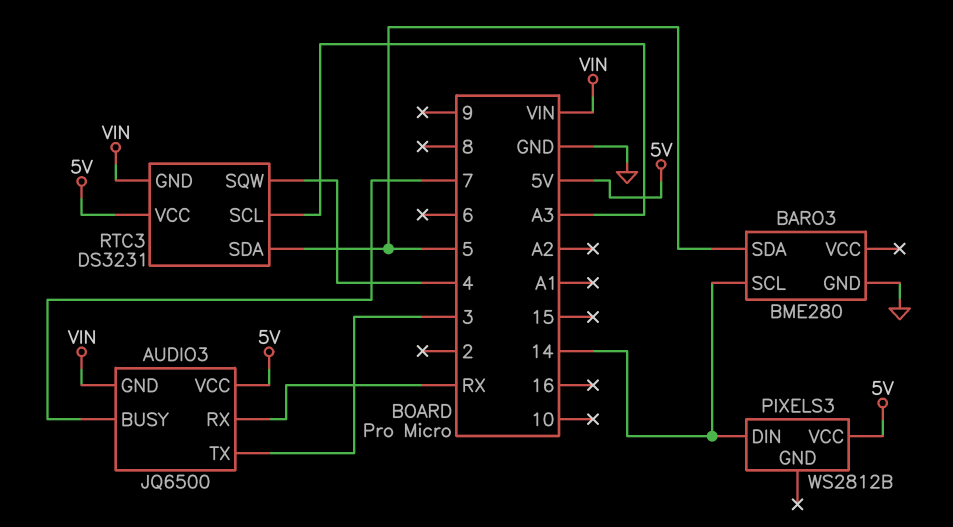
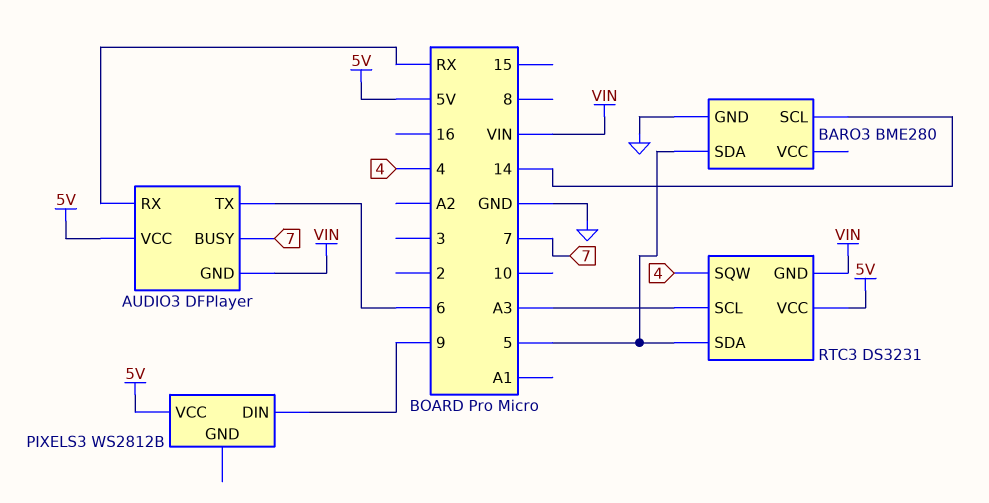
AUDIO3: JQ6500 -> DFPlayer
AUDIO3 pin TX: 3 -> 6
PIXELS3 pin DIN: 14 -> 9

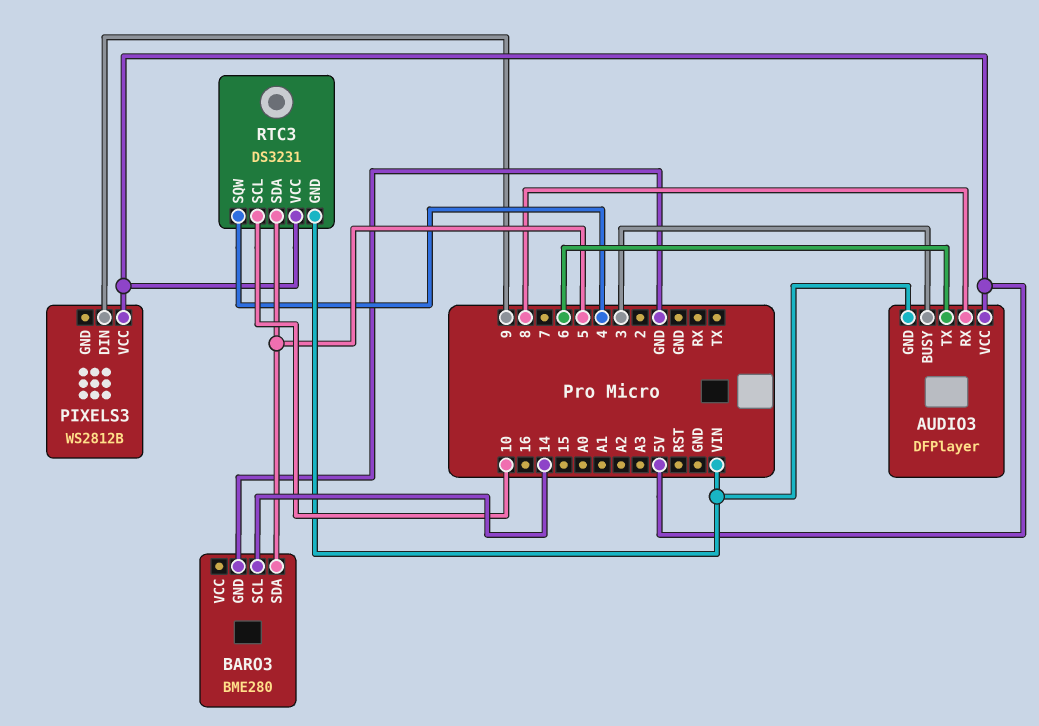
AUDIO3 pin BUSY: 7 -> 3
AUDIO3 pin RX: RX -> 8
RTC3 pin SCL: A3 -> 10

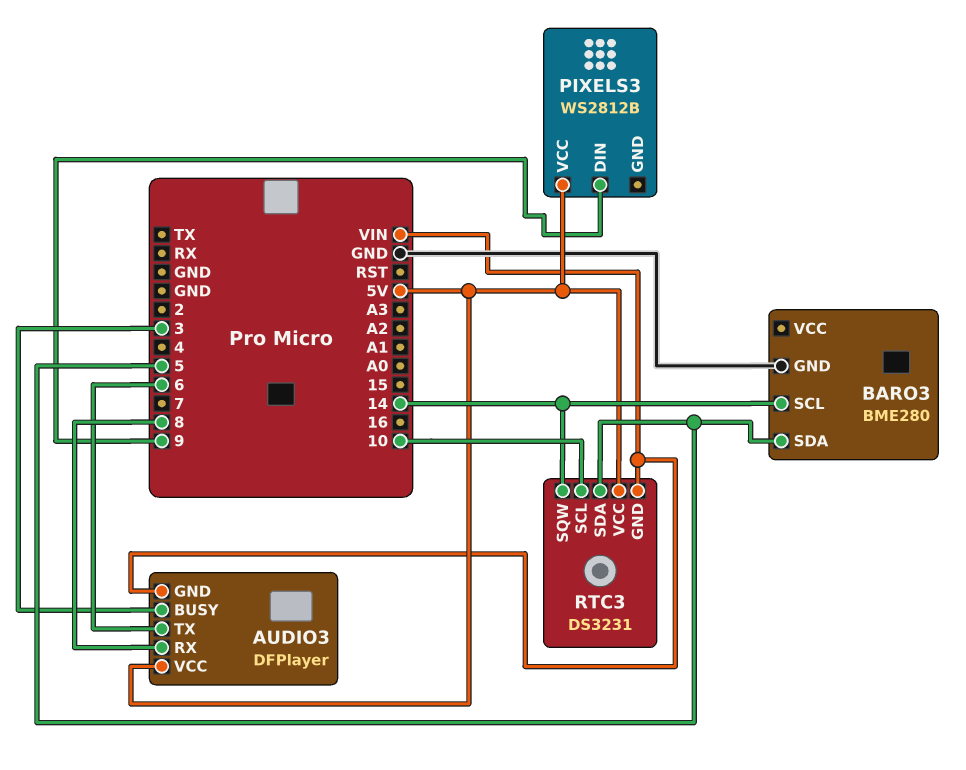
RTC3 pin SQW: 4 -> 14

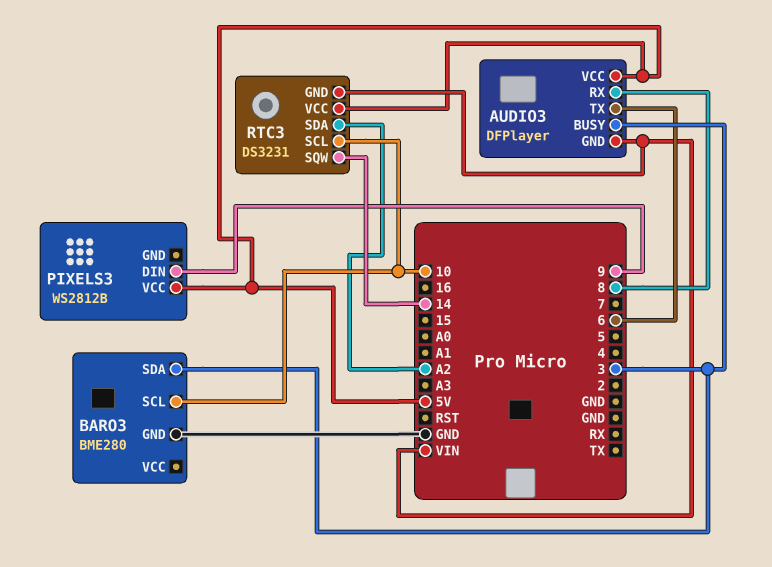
BARO3 pin SCL: 14 -> 10
BARO3 pin SDA: 5 -> 3
RTC3 pin SDA: 5 -> A2

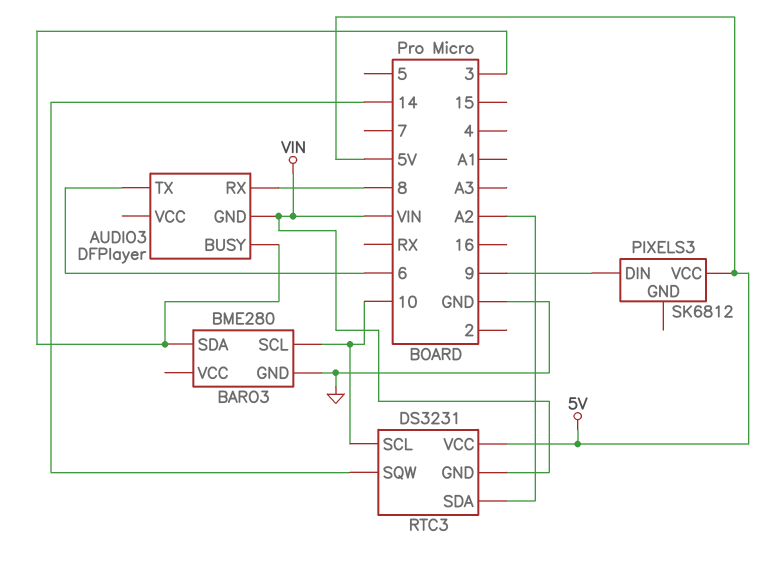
AUDIO3 pin VCC: 5V -> none
PIXELS3: WS2812B -> SK6812

